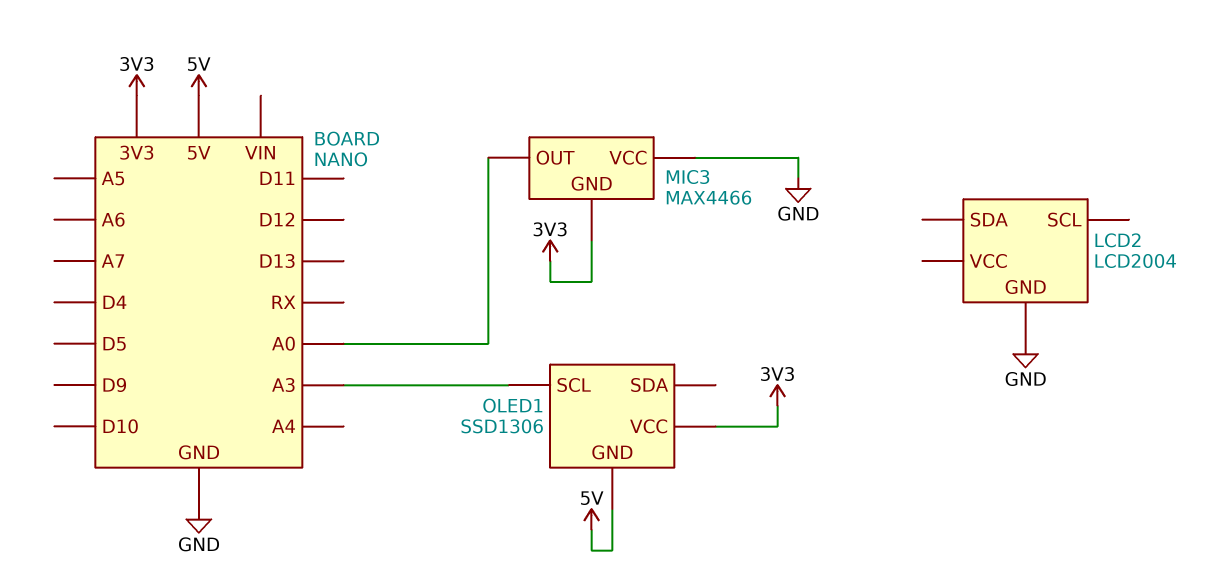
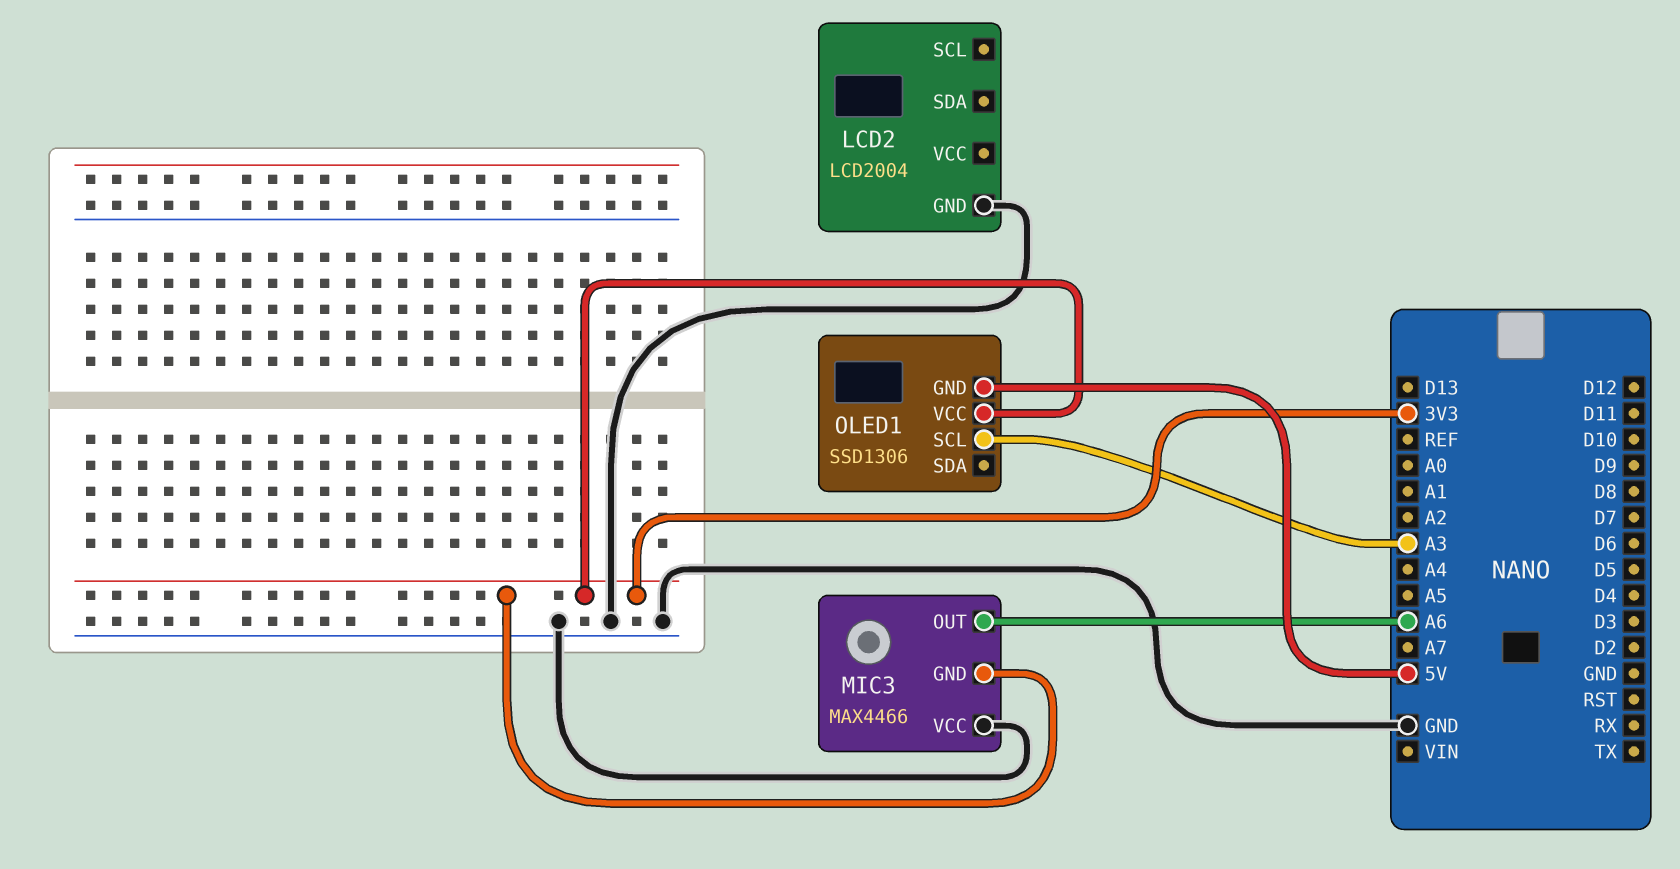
MIC3 pin OUT: A0 -> A6

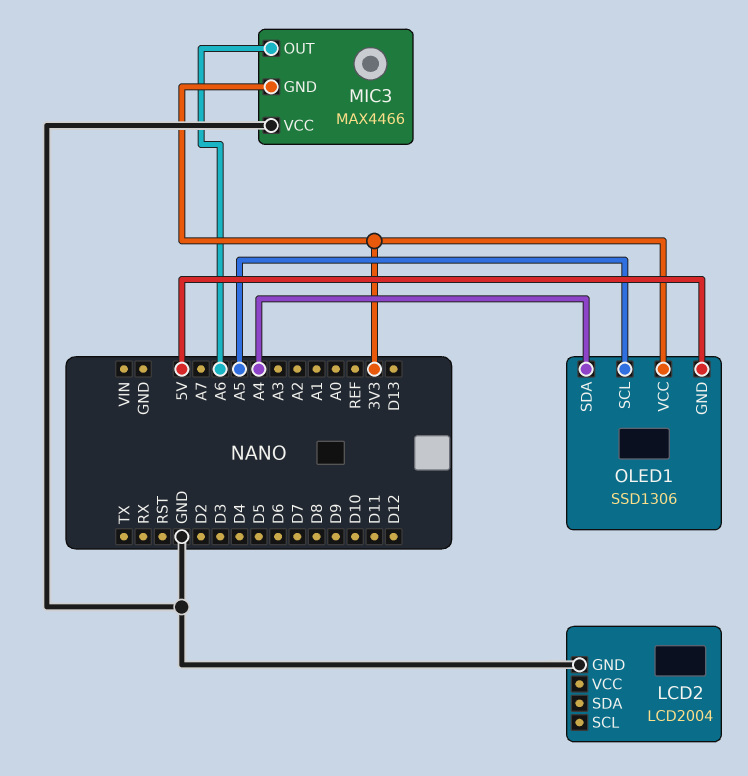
OLED1 pin SCL: A3 -> A5
OLED1 pin SDA: none -> A4

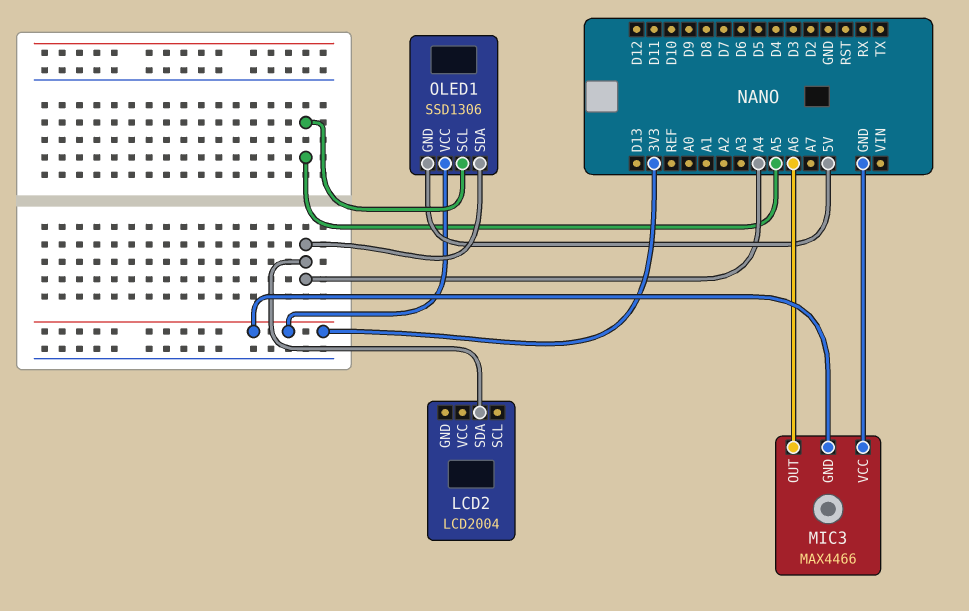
LCD2 pin GND: GND -> none
LCD2 pin SDA: none -> A4

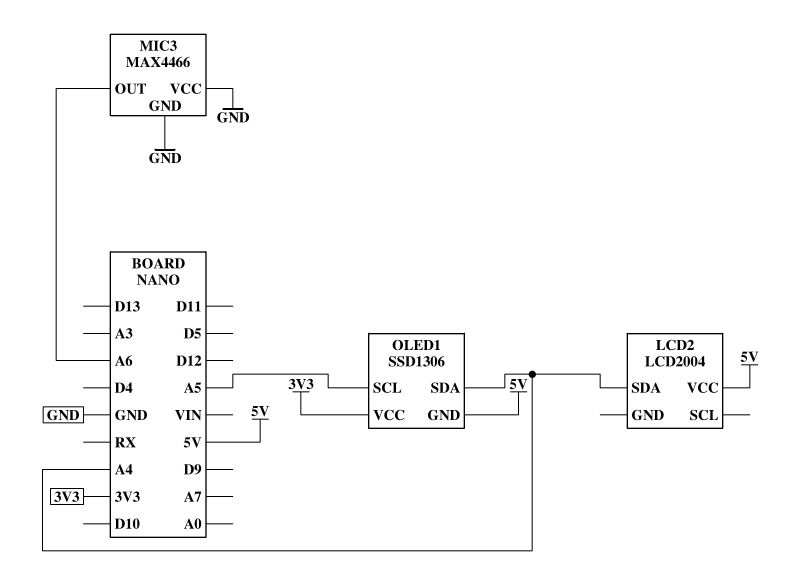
LCD2 pin VCC: none -> 5V
MIC3 pin GND: 3V3 -> GND

